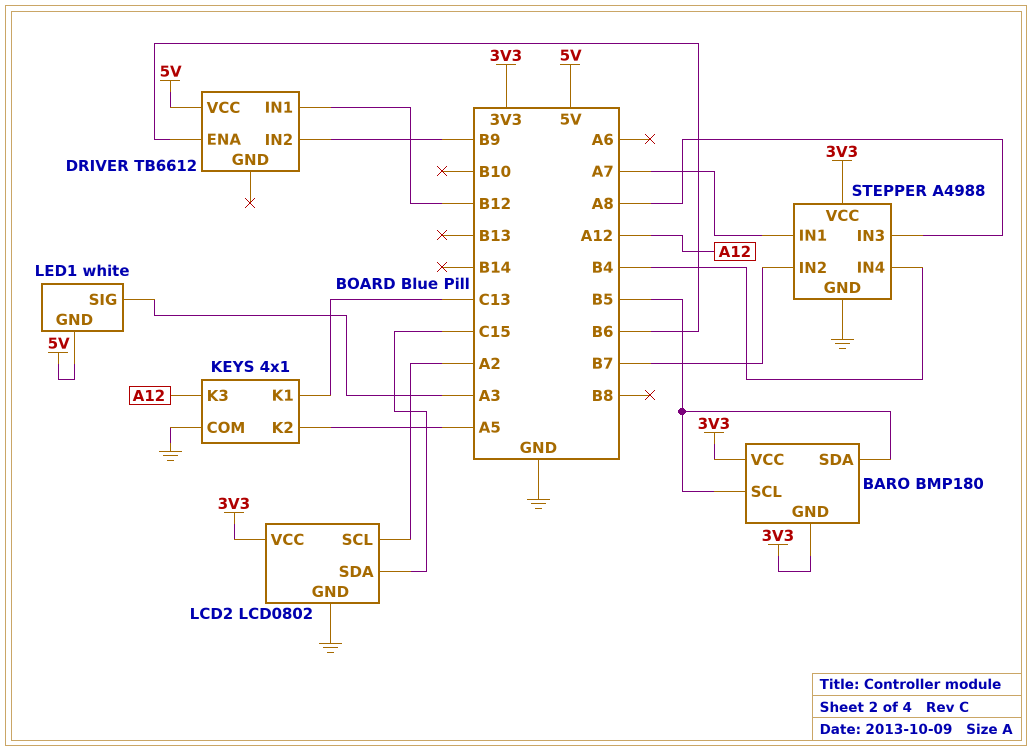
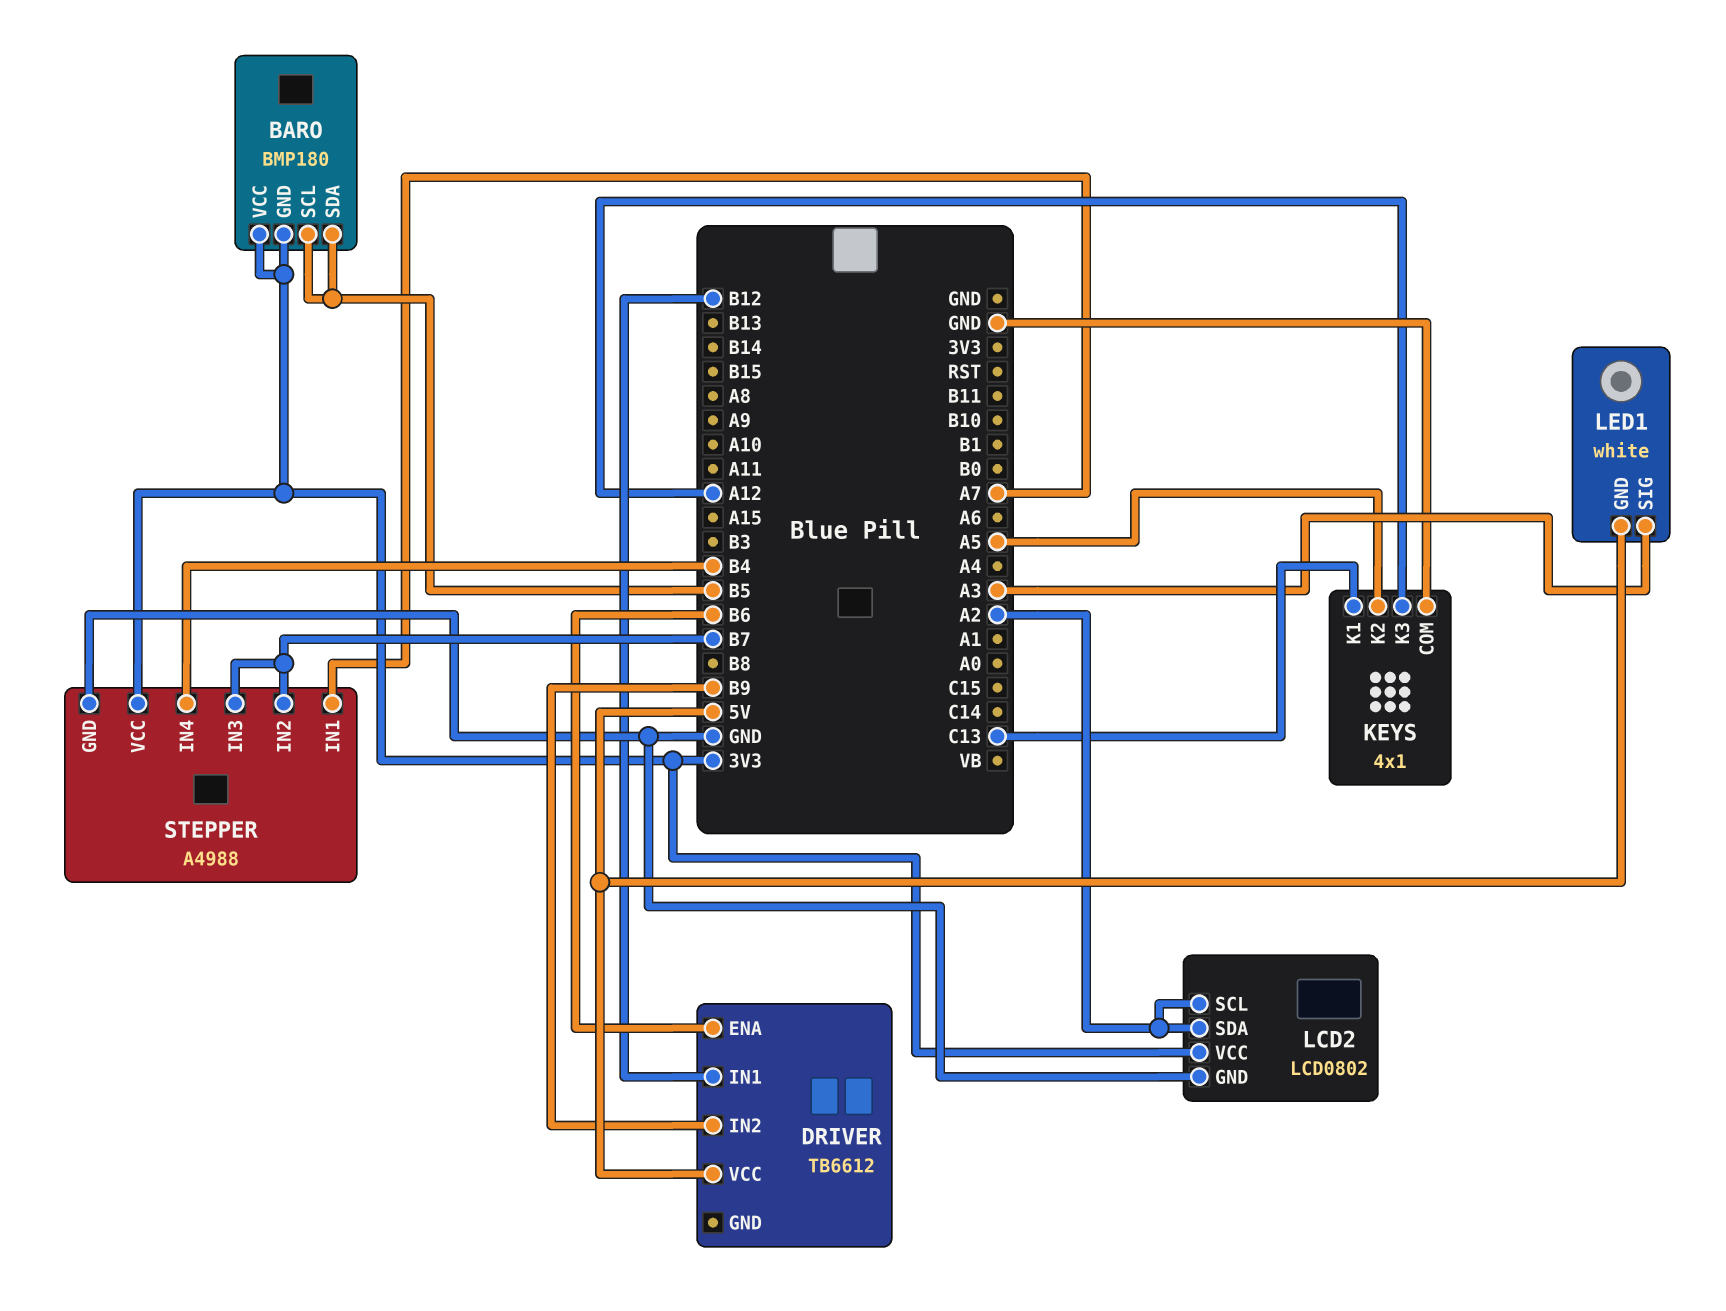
LCD2 pin SDA: C15 -> A2
STEPPER pin IN3: A8 -> B7

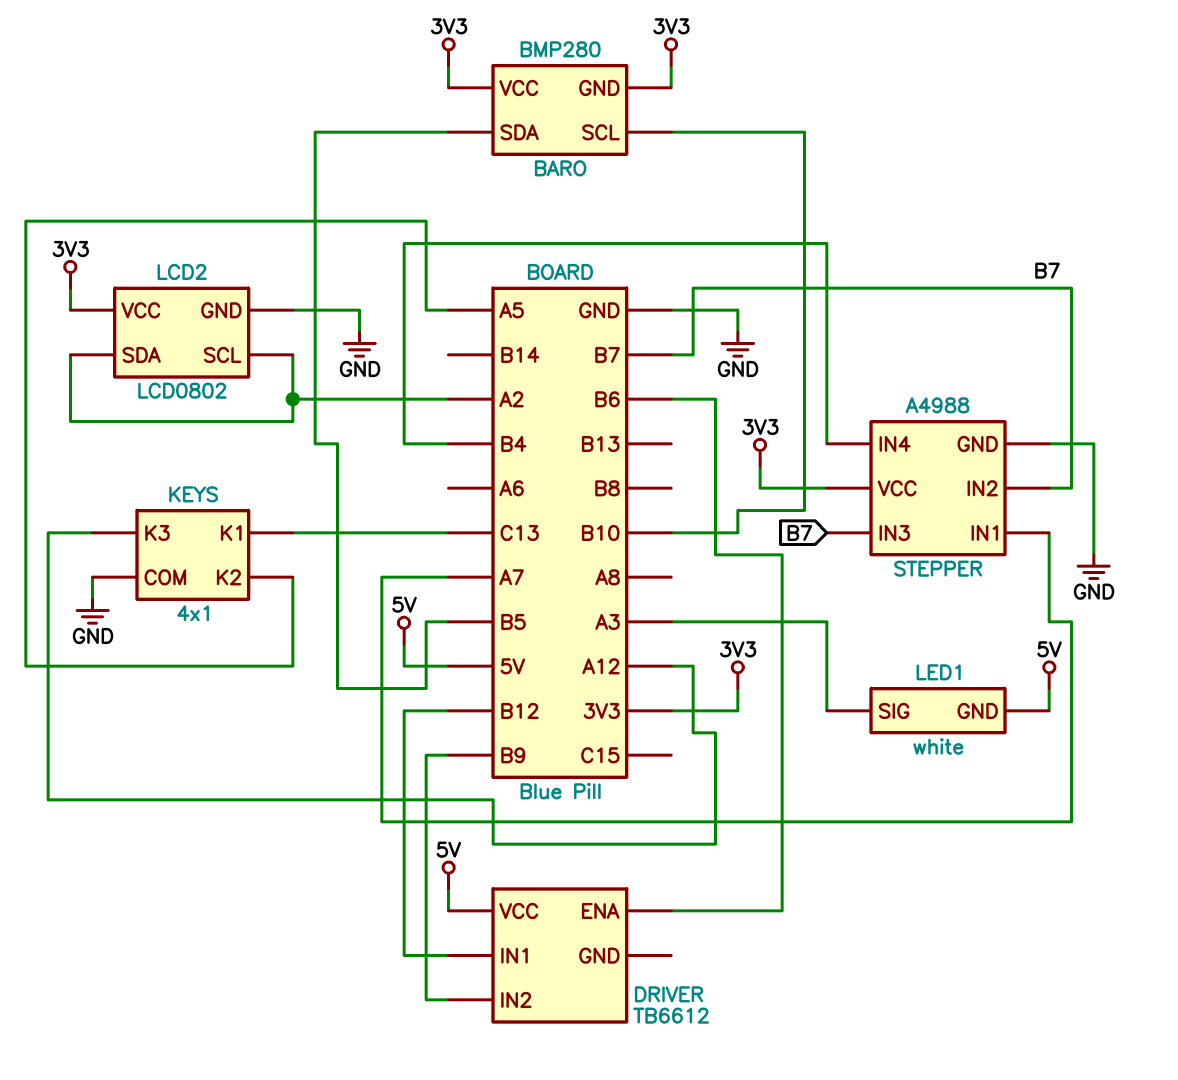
BARO: BMP180 -> BMP280
BARO pin SCL: B5 -> B10

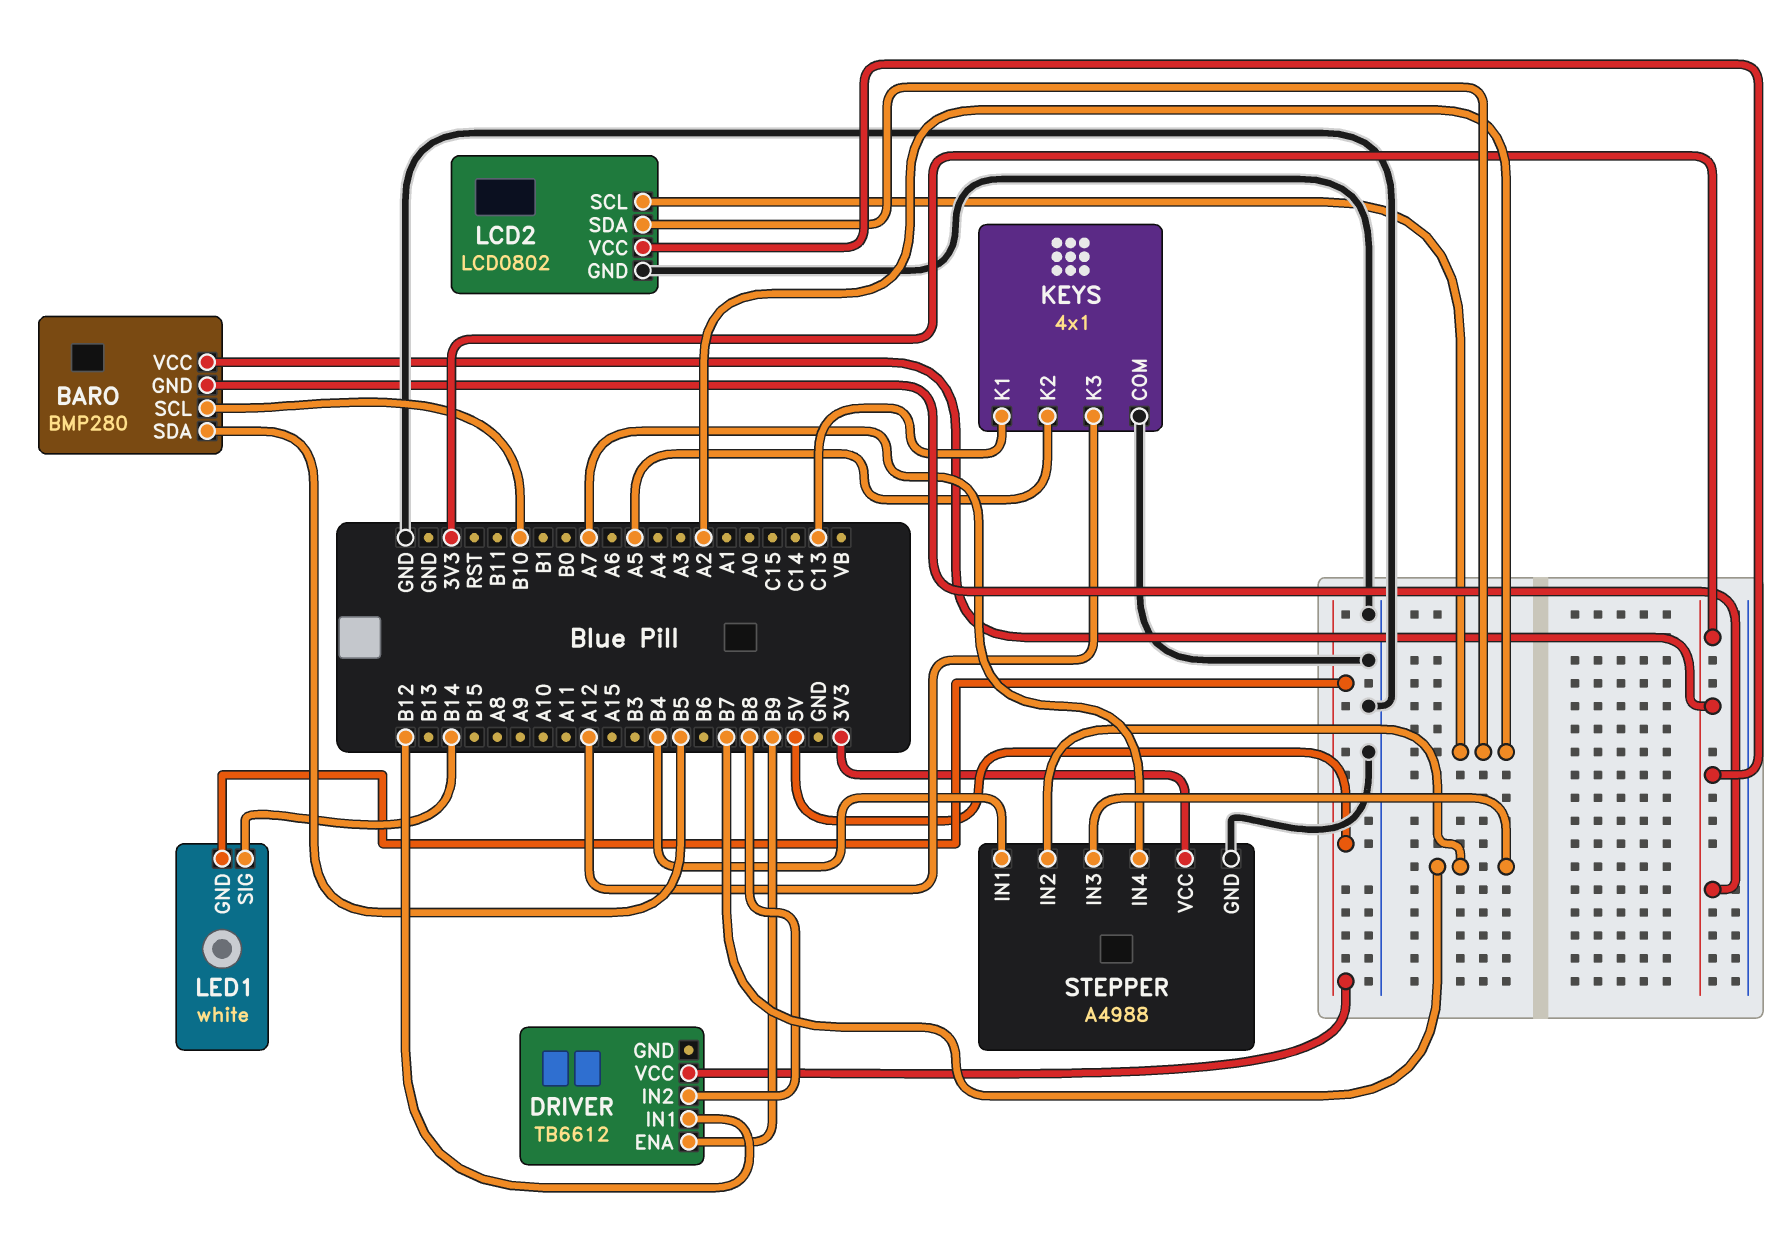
DRIVER pin ENA: B6 -> B9
DRIVER pin IN2: B9 -> B8
LED1 pin SIG: A3 -> B14
STEPPER pin IN1: A7 -> B4
STEPPER pin IN4: B4 -> A7

